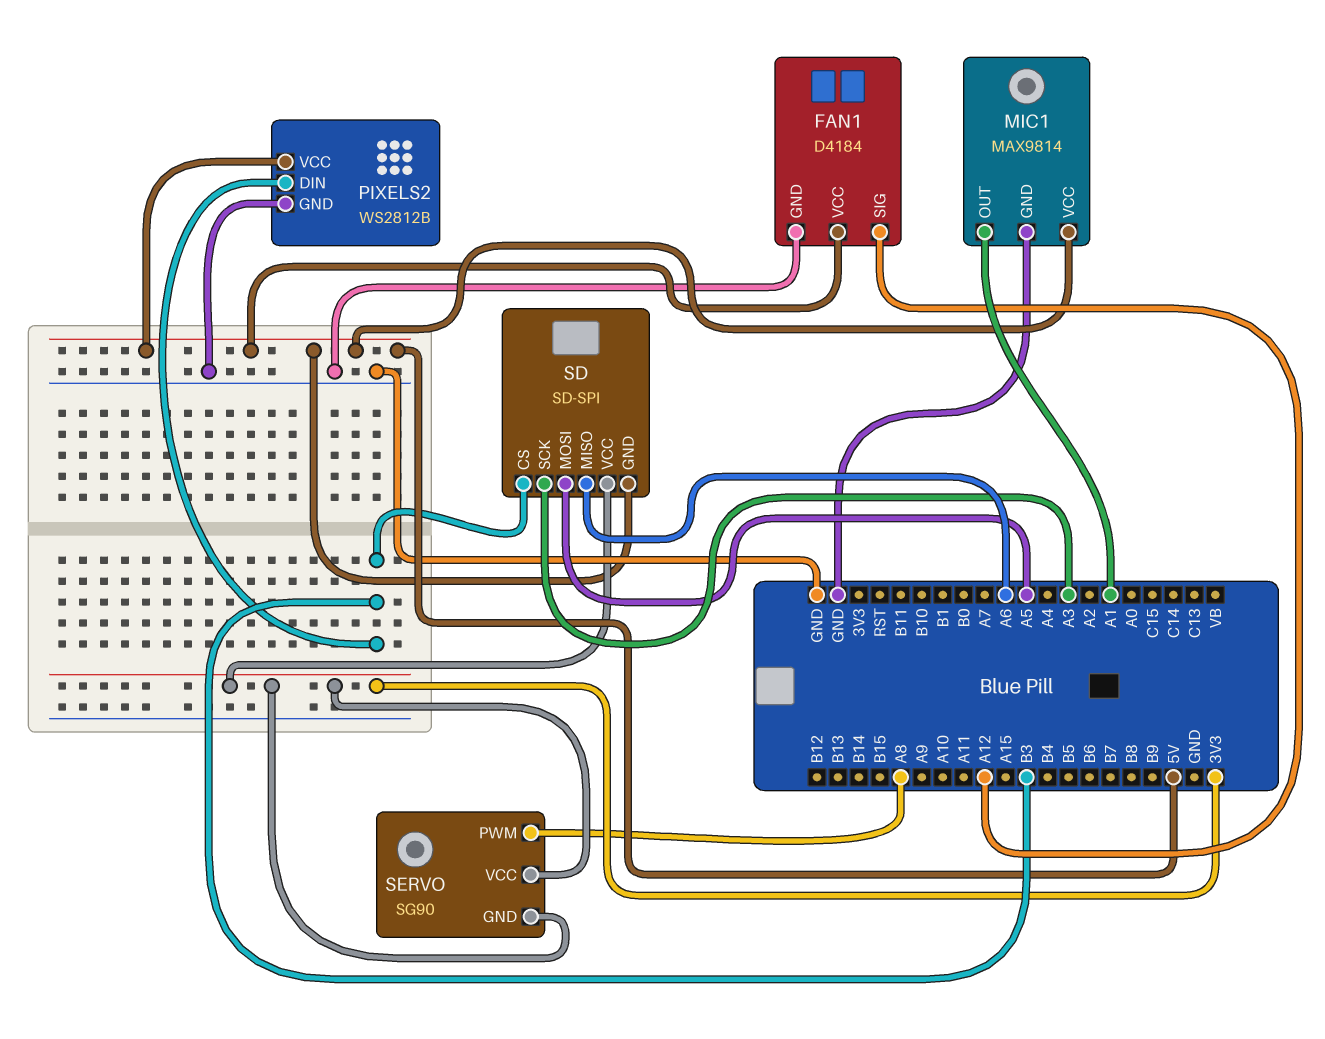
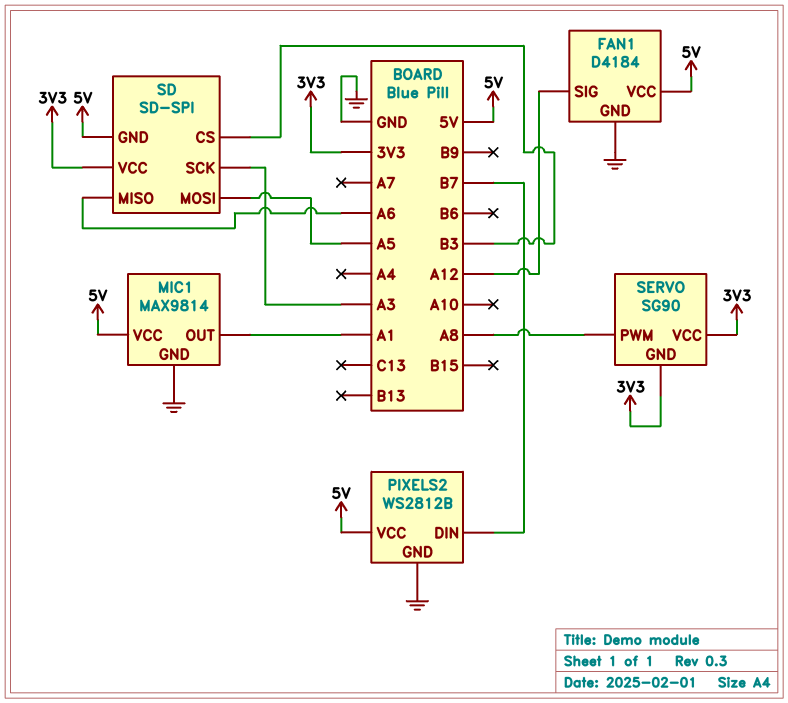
PIXELS2 pin DIN: B3 -> B7

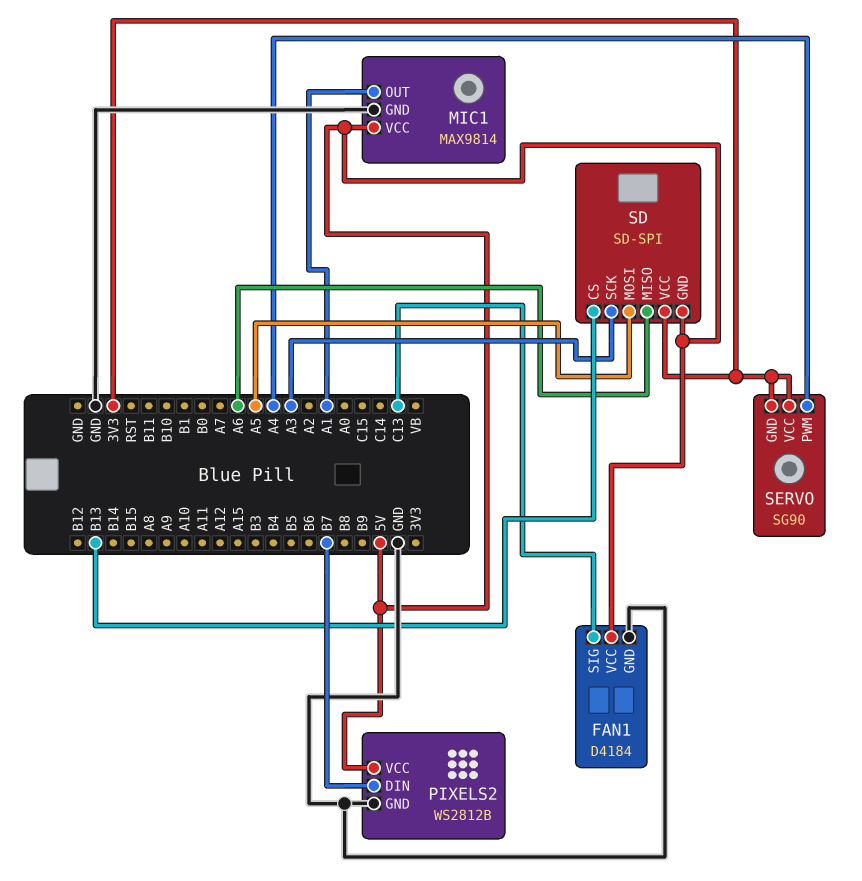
FAN1 pin SIG: A12 -> C13
SD pin CS: B3 -> B13
SERVO pin PWM: A8 -> A4

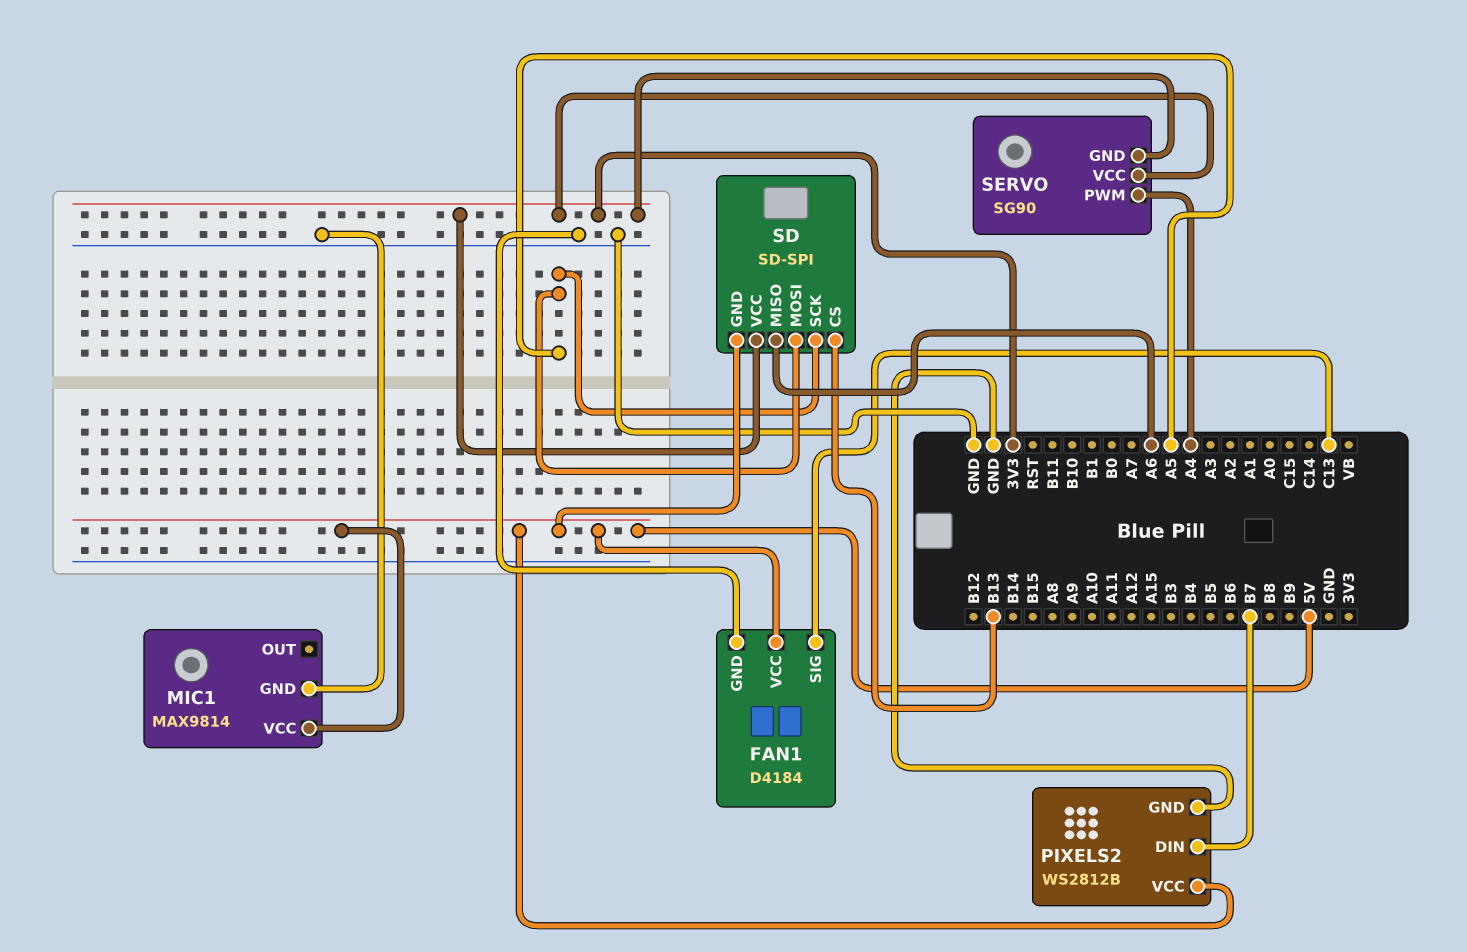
MIC1 pin OUT: A1 -> none
SD pin SCK: A3 -> A5

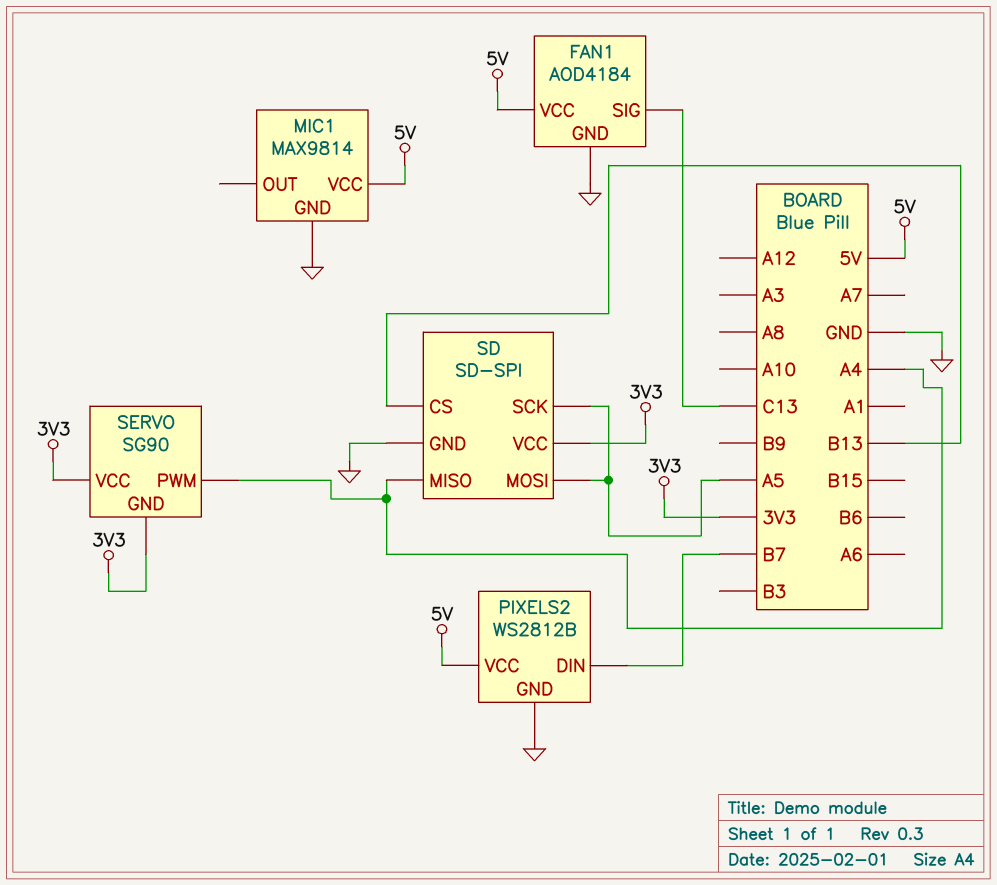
FAN1: D4184 -> AOD4184
SD pin GND: 5V -> GND
SD pin MISO: A6 -> A4

